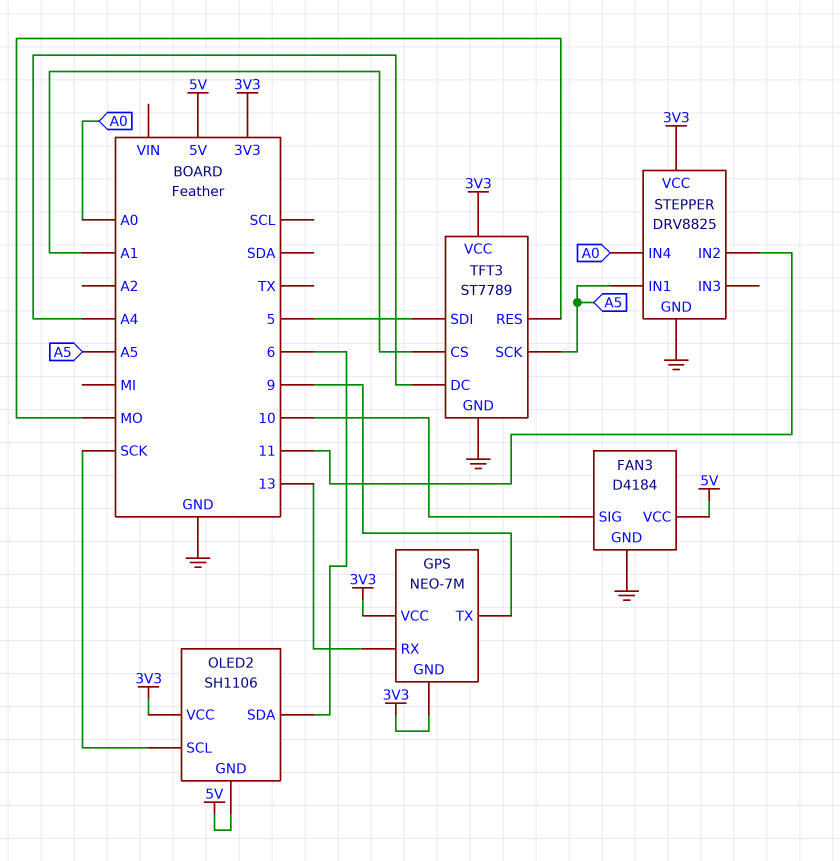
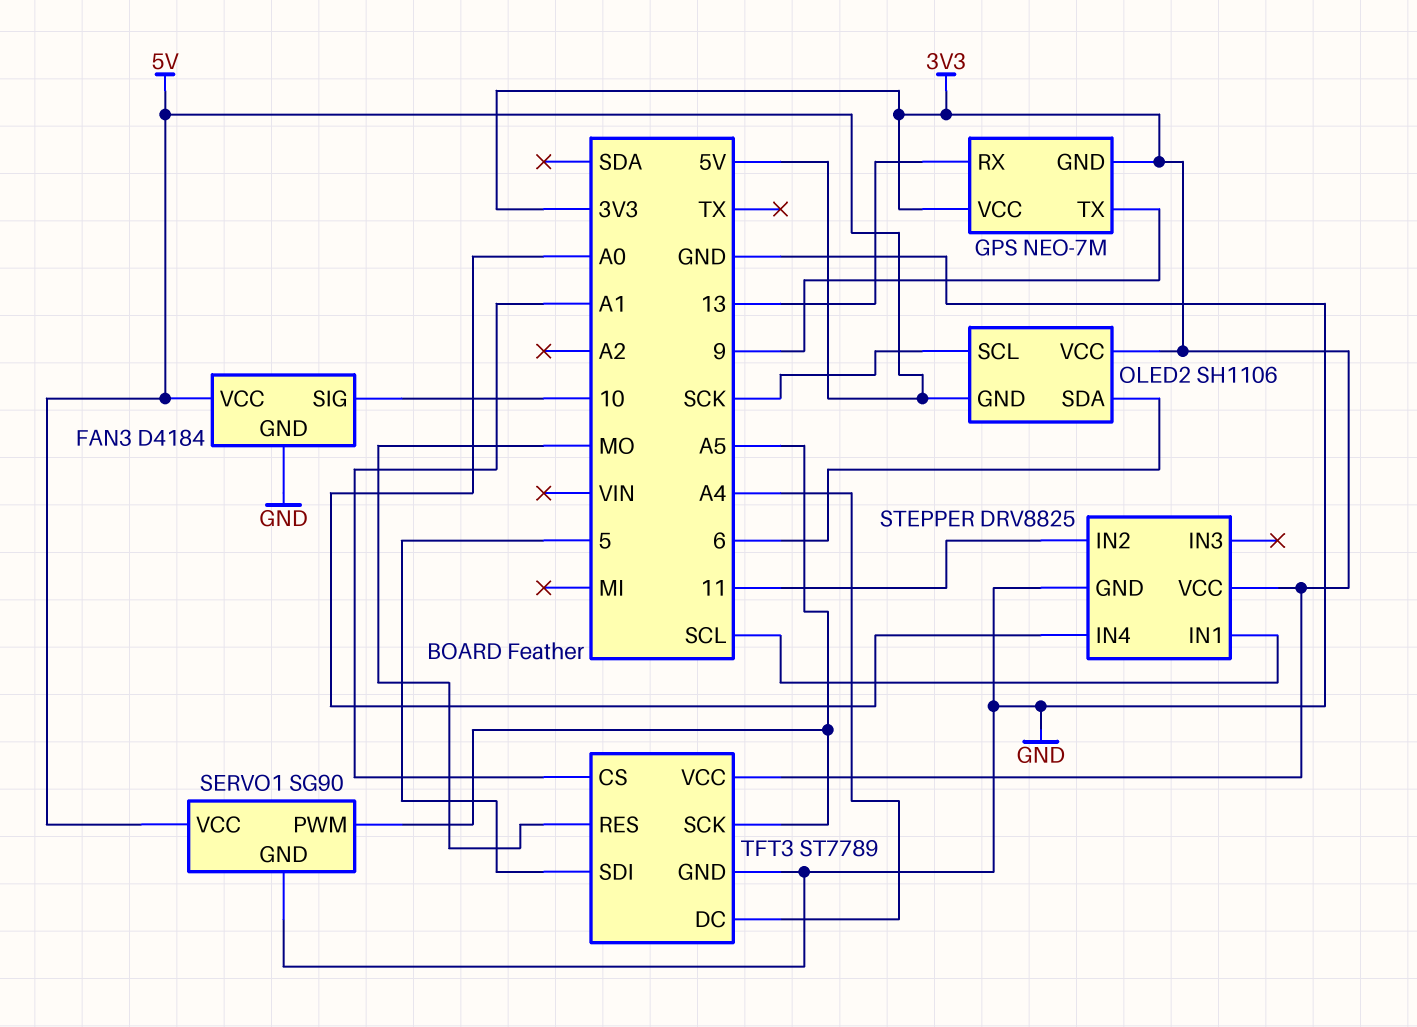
SERVO1: none -> SG90
SERVO1 pin GND: none -> GND
SERVO1 pin PWM: none -> A5
SERVO1 pin VCC: none -> 5V
STEPPER pin IN1: A5 -> SCL

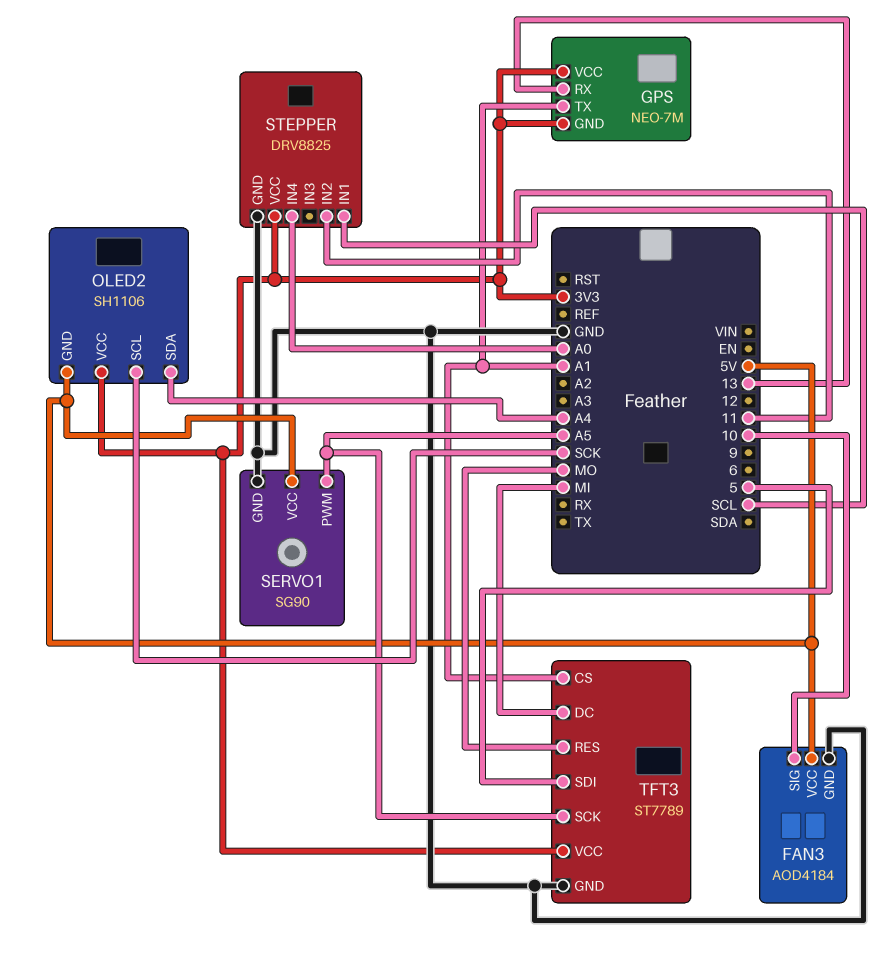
FAN3: D4184 -> AOD4184
GPS pin TX: 9 -> A1
OLED2 pin SDA: 6 -> A4
TFT3 pin DC: A4 -> MI

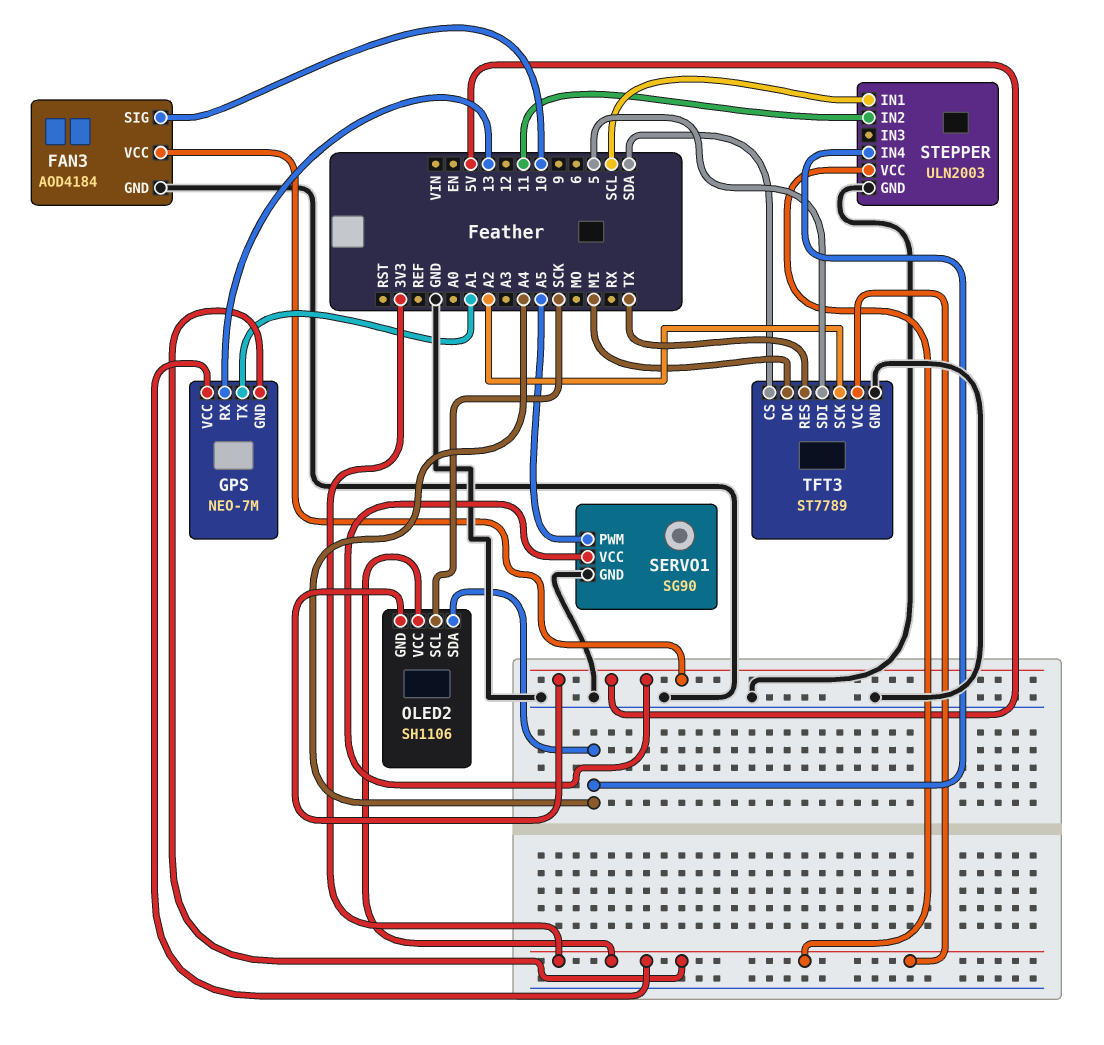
STEPPER: DRV8825 -> ULN2003
STEPPER pin IN4: A0 -> A4
TFT3 pin CS: A1 -> SDA
TFT3 pin RES: MO -> TX
TFT3 pin SCK: A5 -> A2

